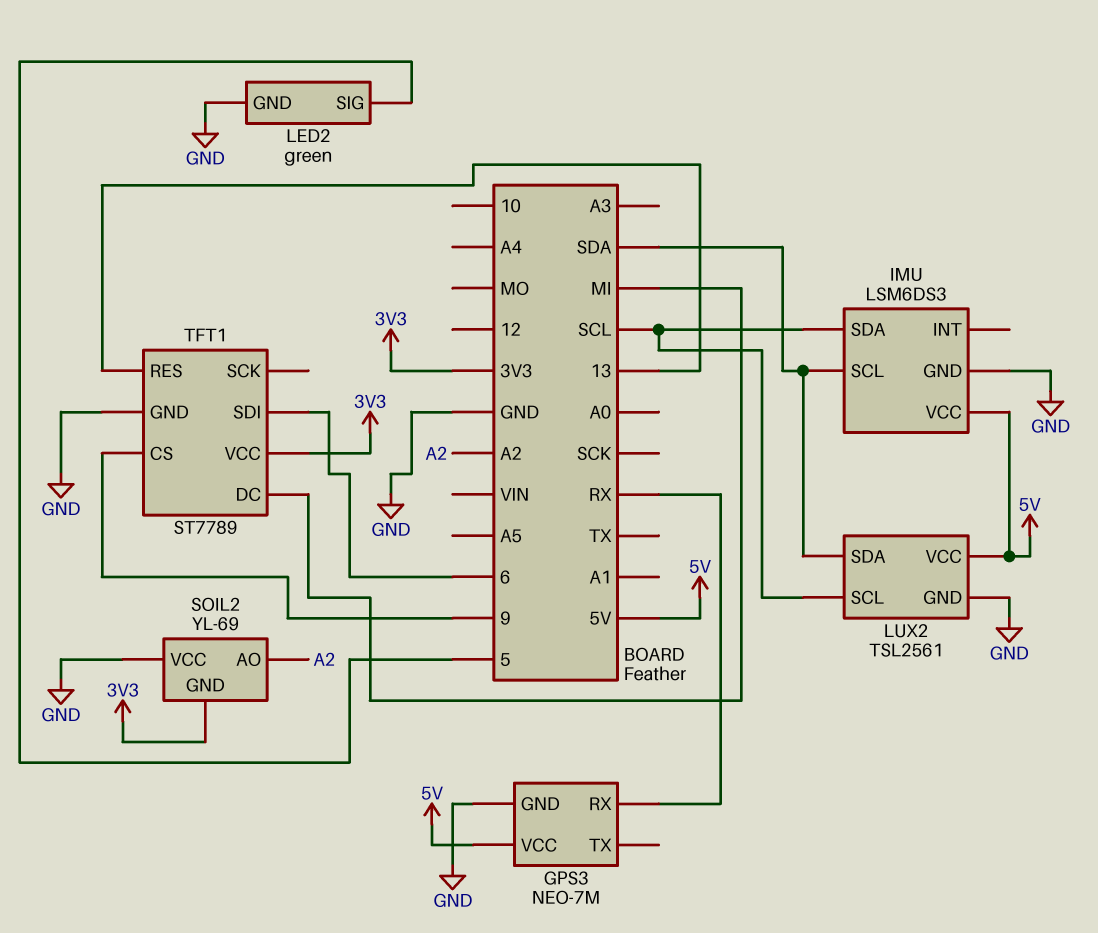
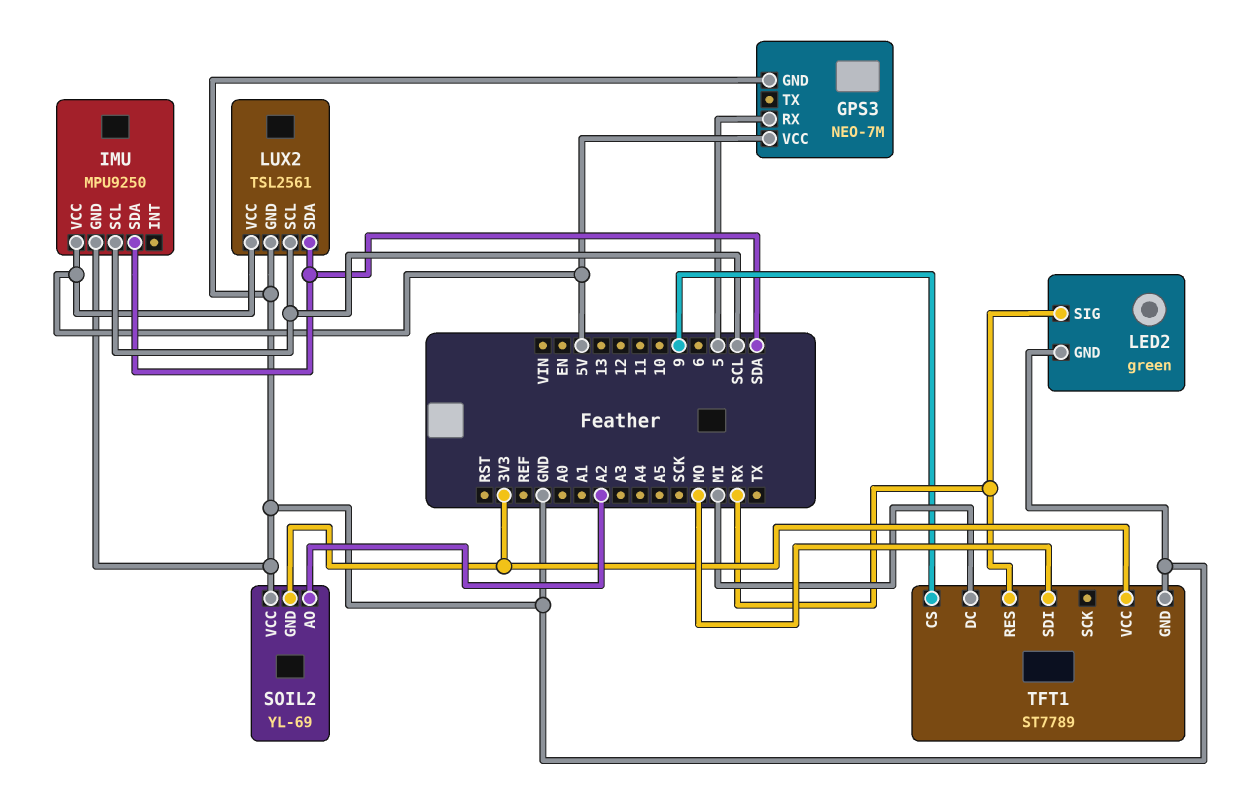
GPS3 pin RX: RX -> 5
IMU: LSM6DS3 -> MPU9250
IMU pin SCL: SDA -> SCL
IMU pin SDA: SCL -> SDA
LED2 pin SIG: 5 -> RX
TFT1 pin RES: 13 -> RX
TFT1 pin SDI: 6 -> MO

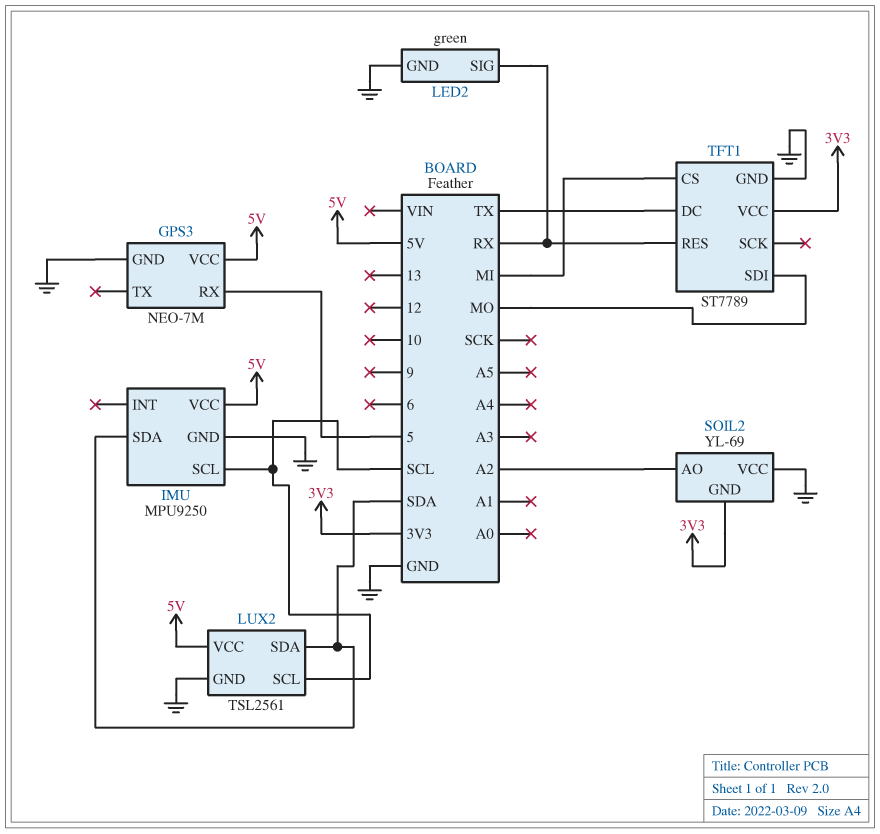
TFT1 pin CS: 9 -> MI
TFT1 pin DC: MI -> TX

